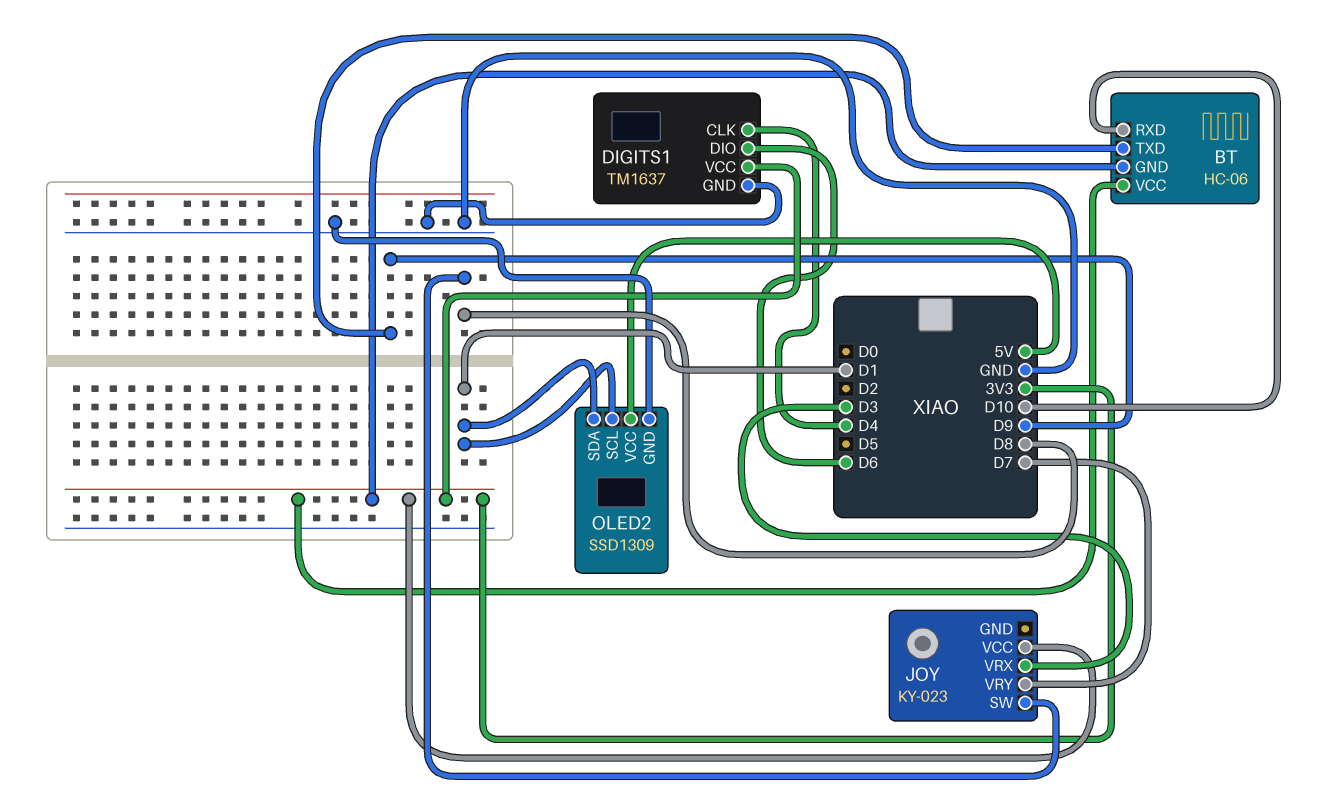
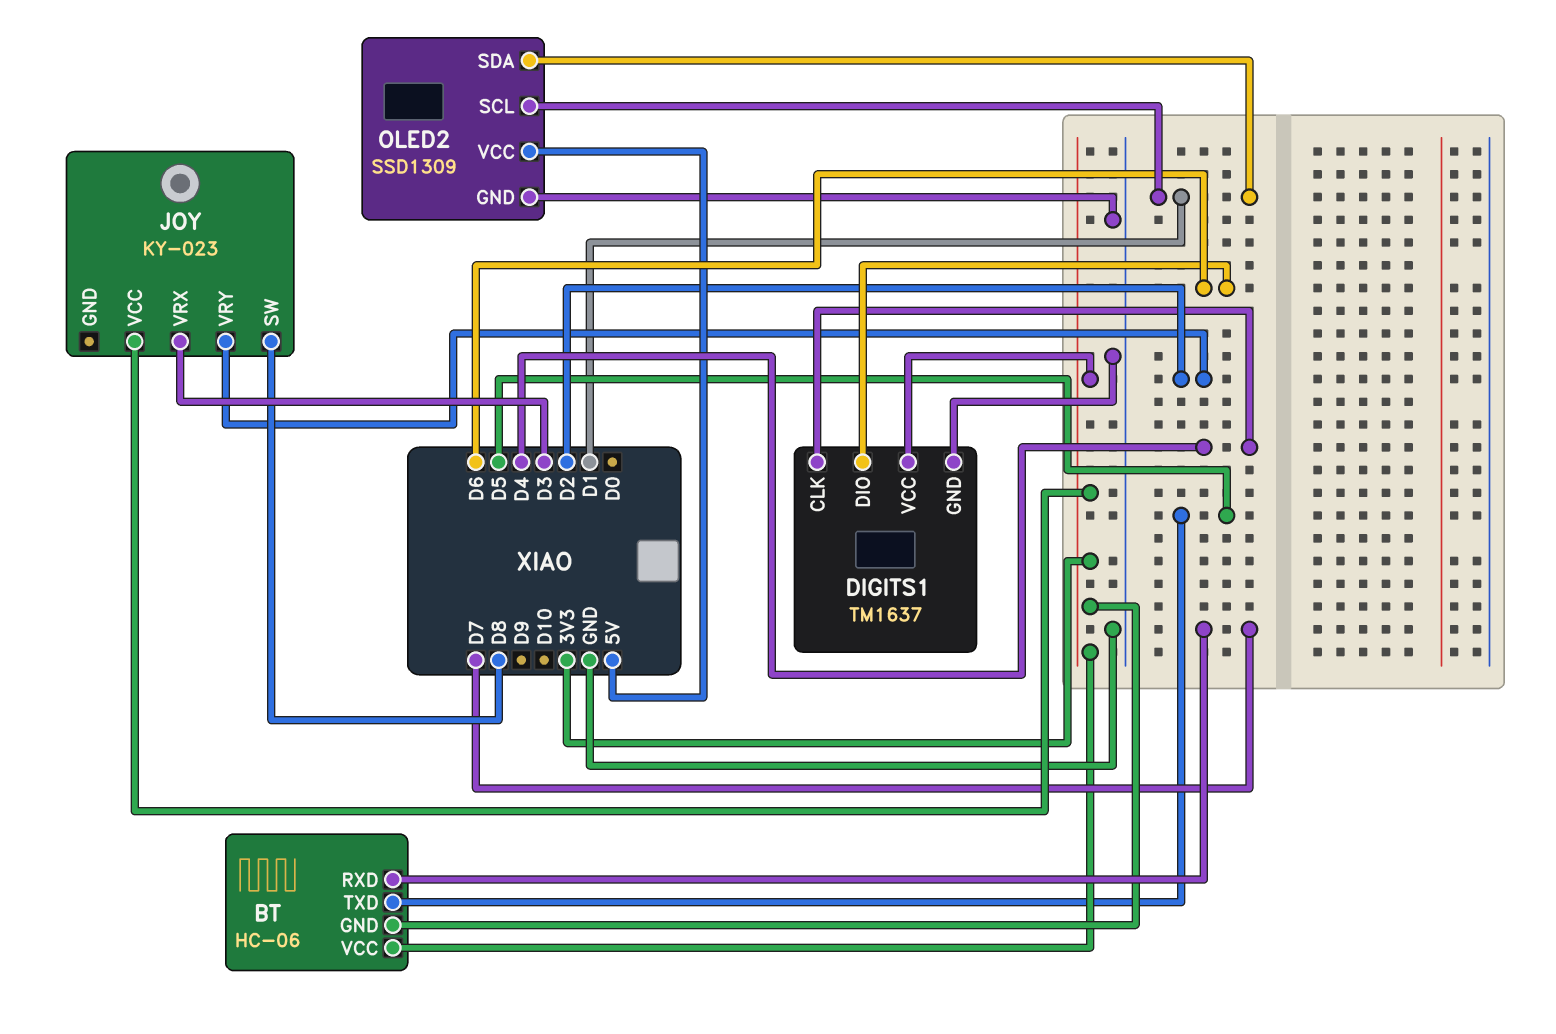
BT pin RXD: D10 -> D7
BT pin TXD: D9 -> D5
JOY pin VRY: D7 -> D2

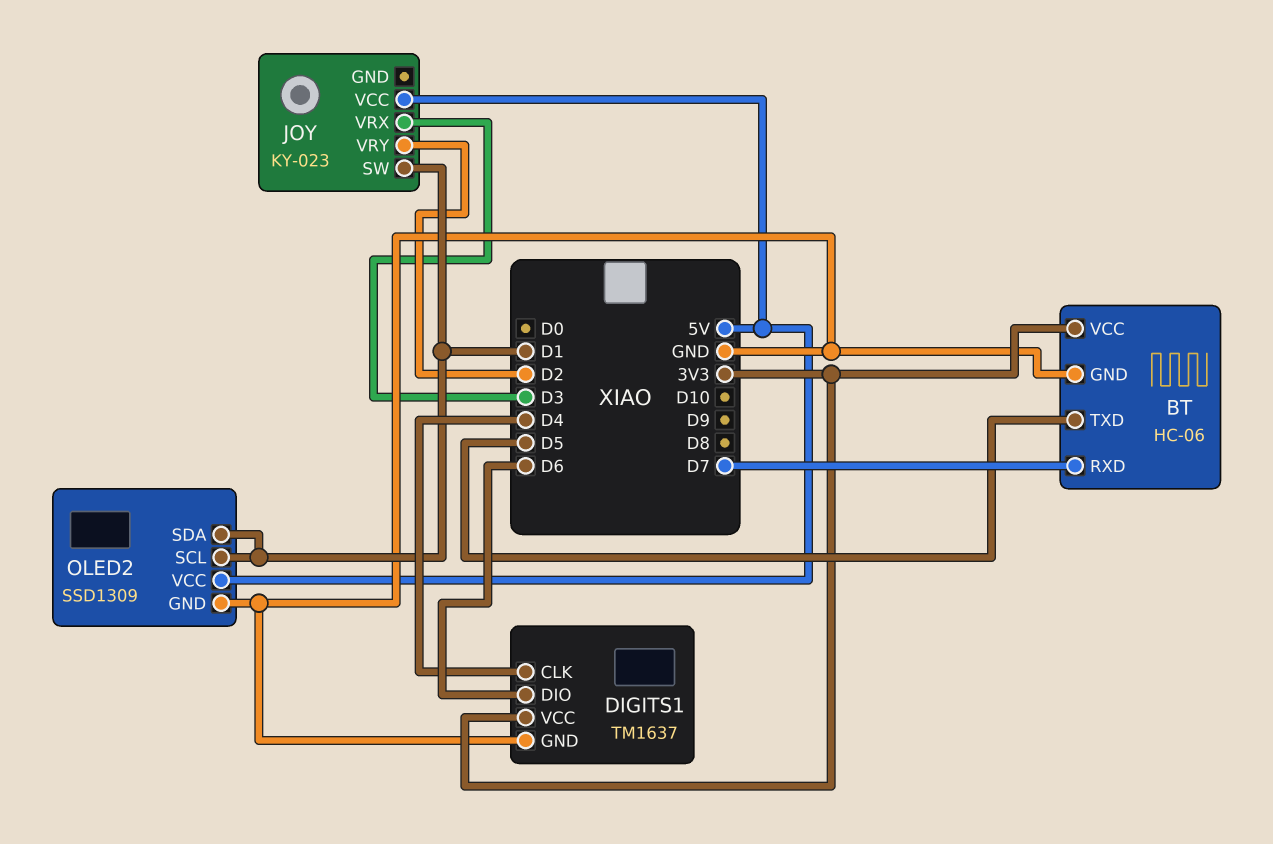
BT pin GND: 3V3 -> GND
JOY pin SW: D8 -> D1
JOY pin VCC: 3V3 -> 5V

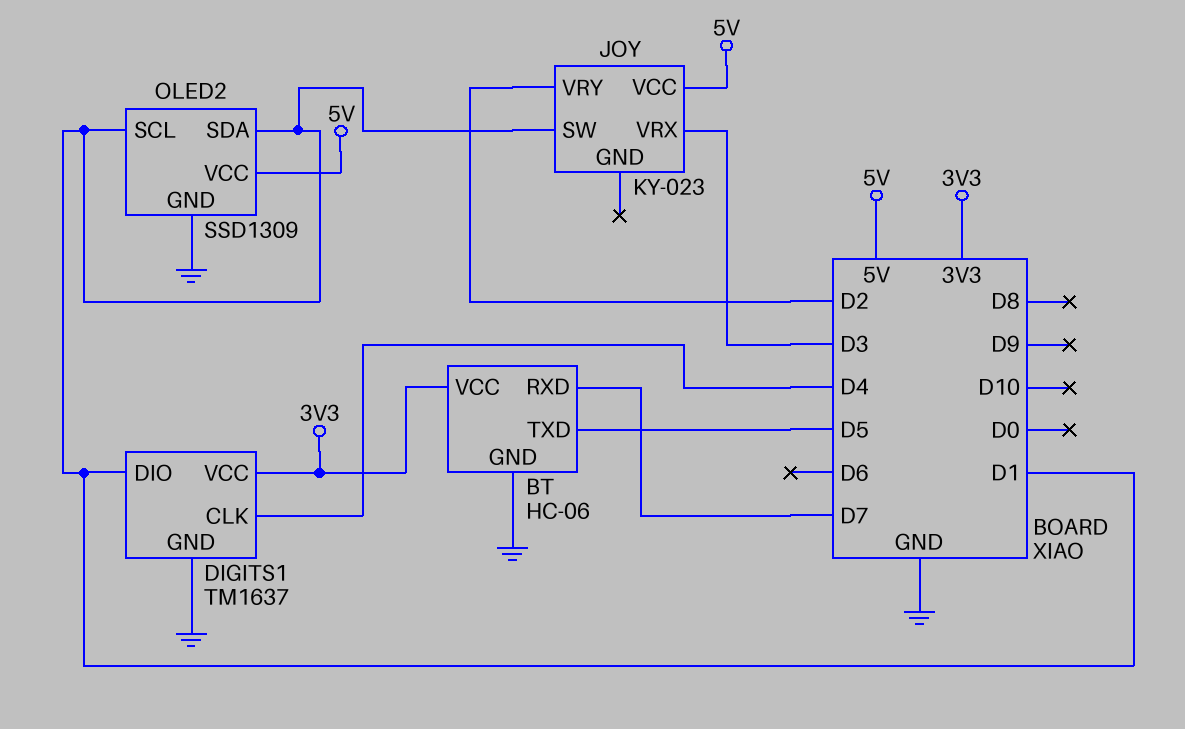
DIGITS1 pin DIO: D6 -> D1

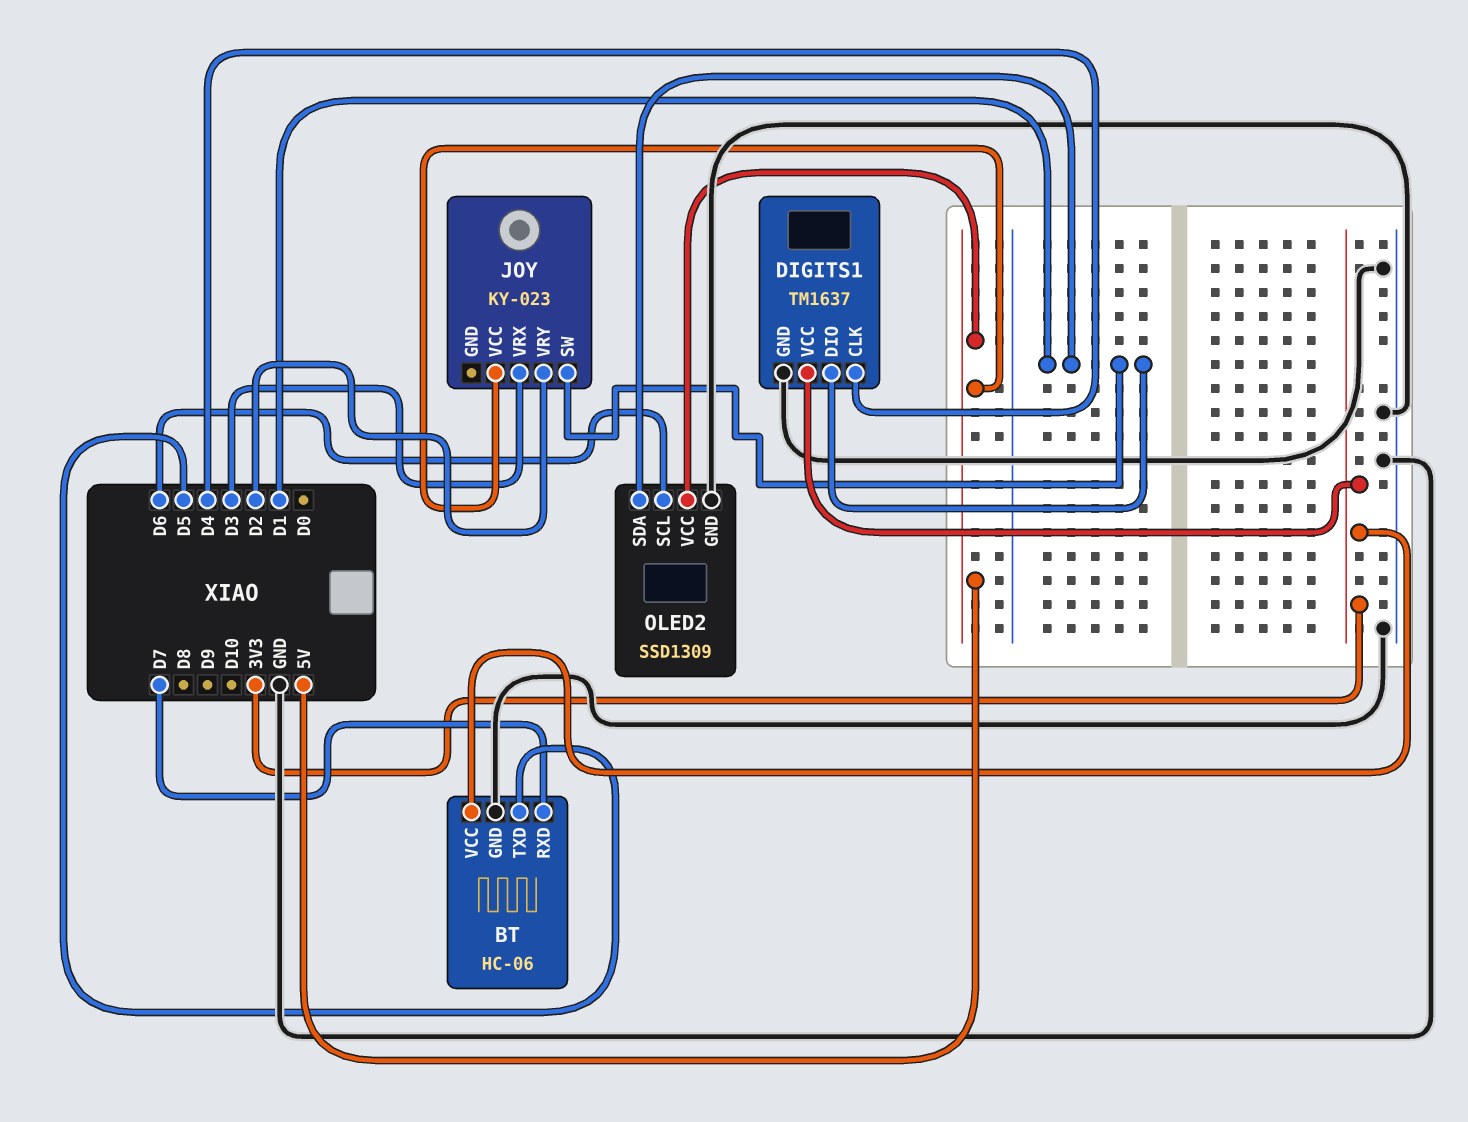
OLED2 pin SCL: D1 -> D6

